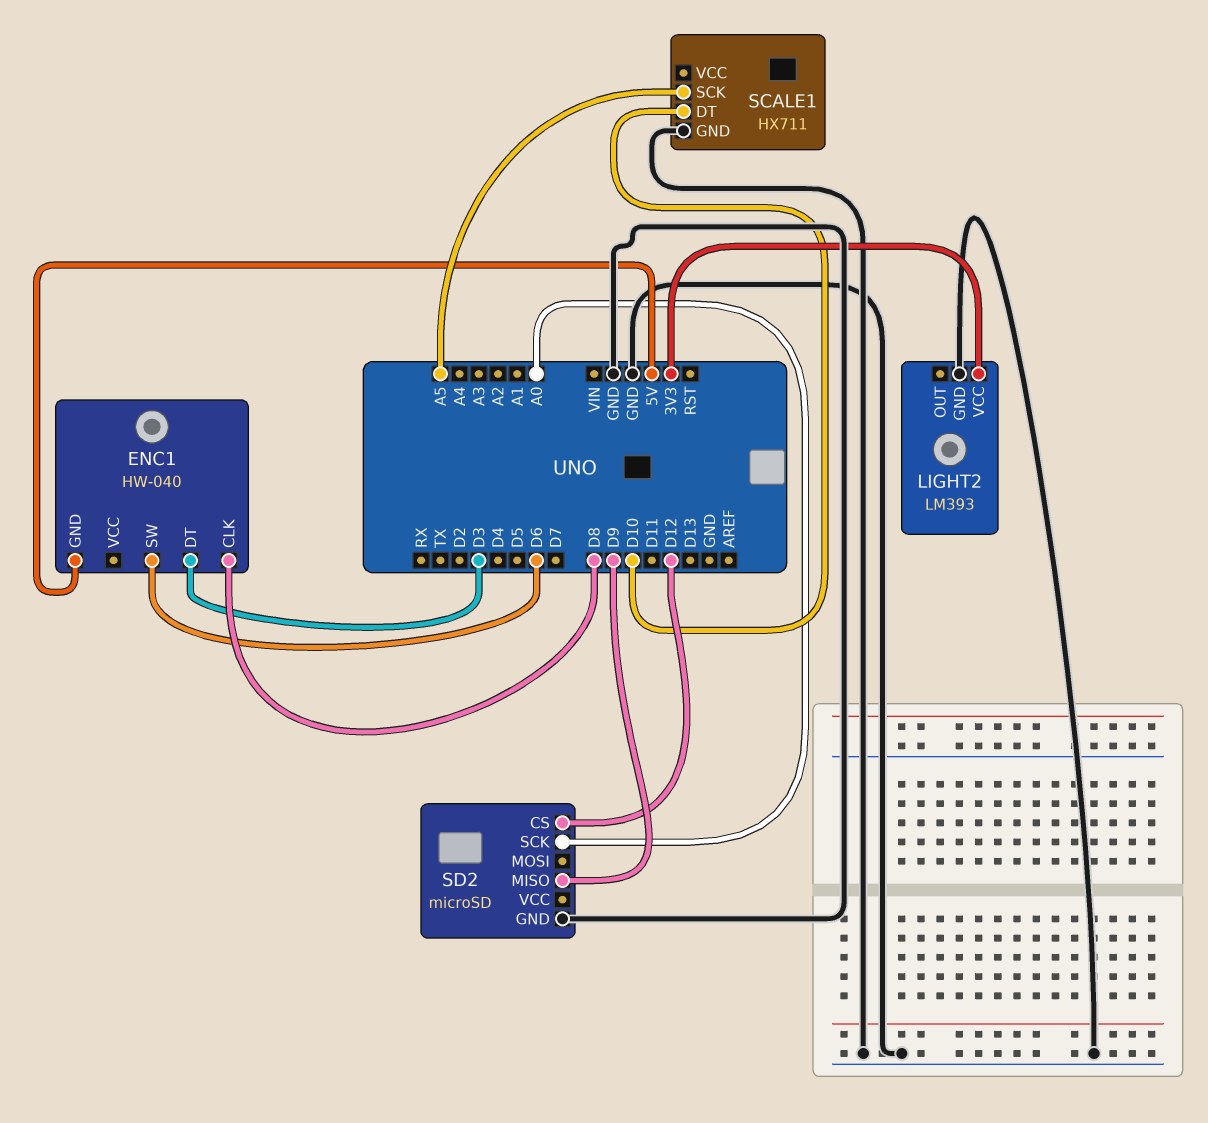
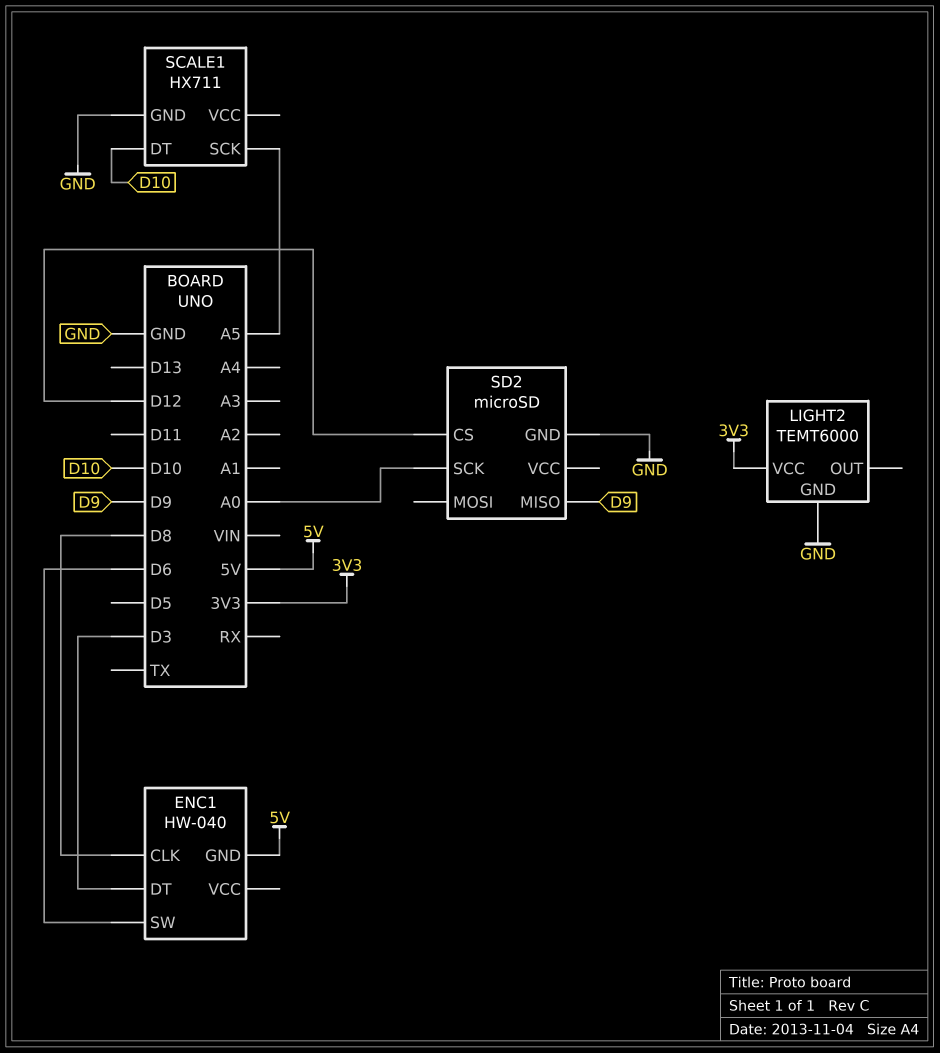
LIGHT2: LM393 -> TEMT6000

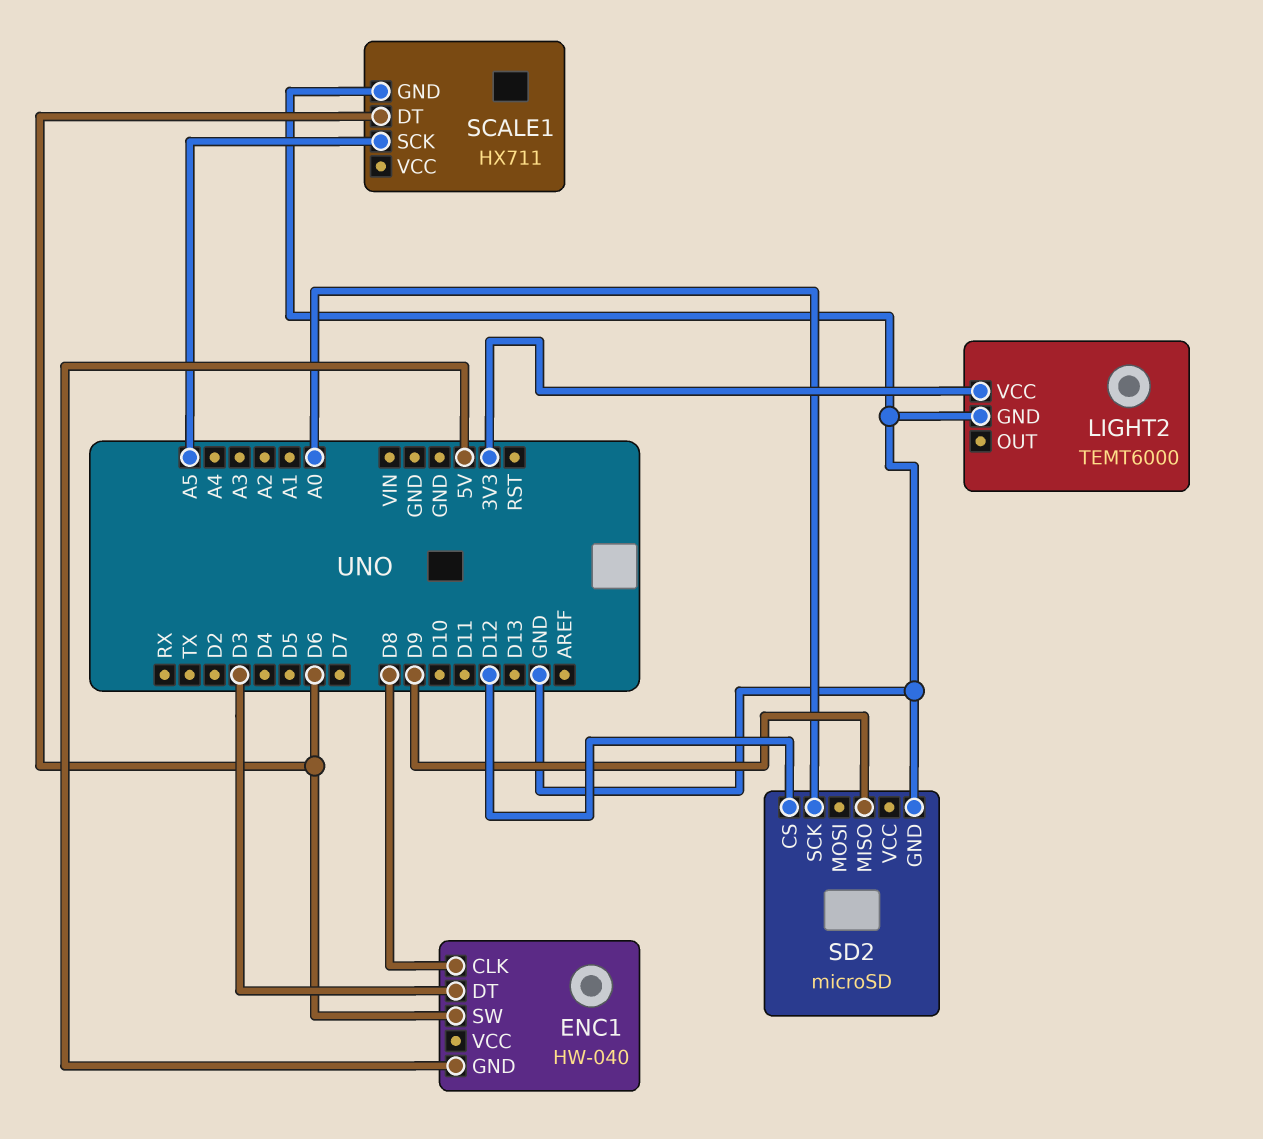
SCALE1 pin DT: D10 -> D6

